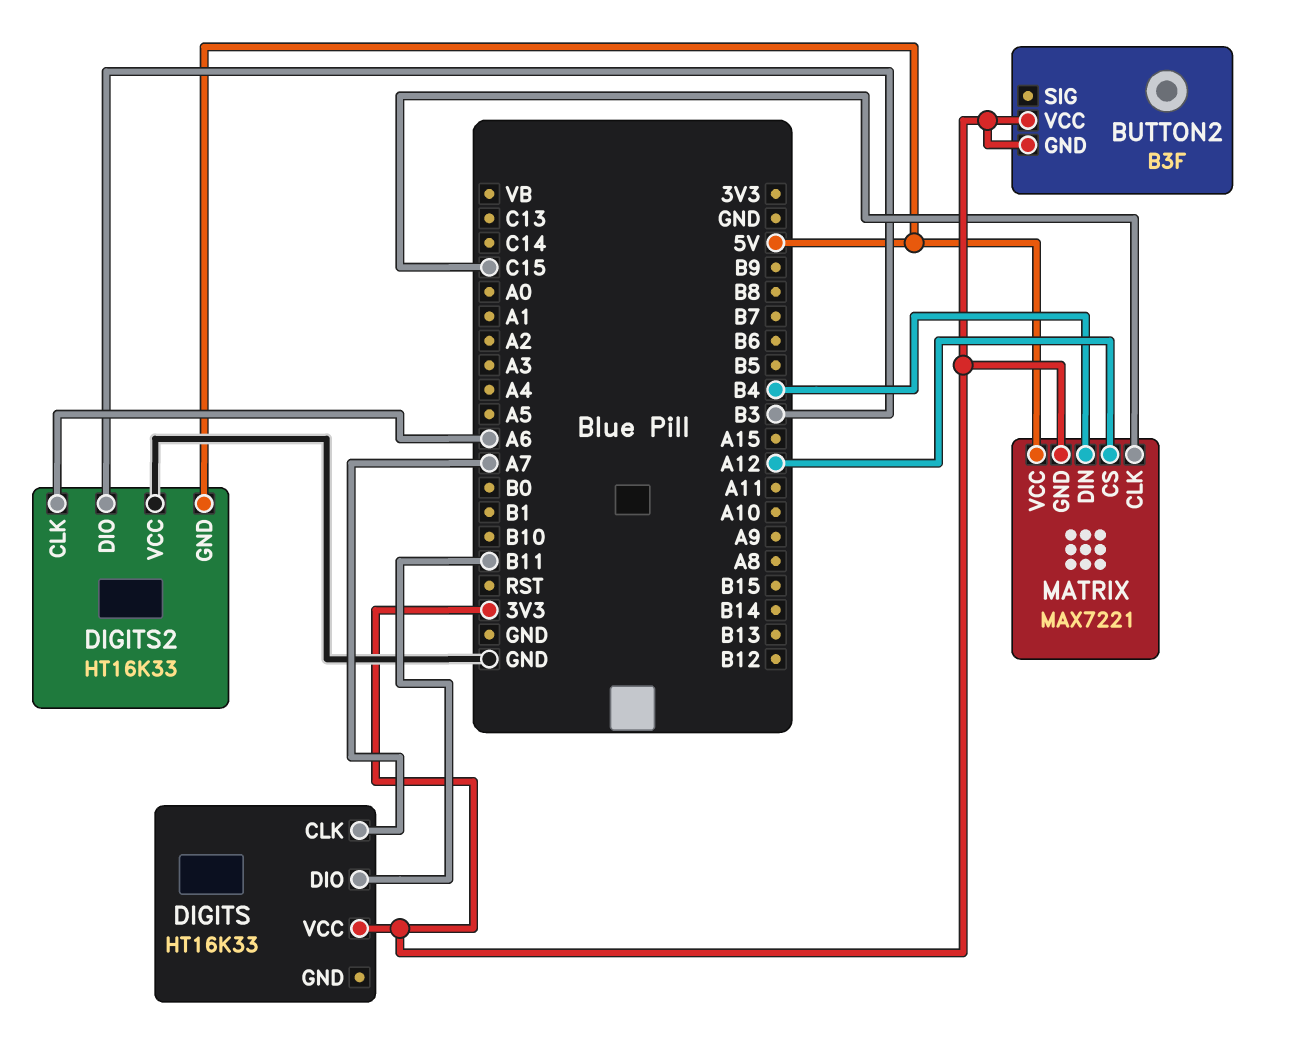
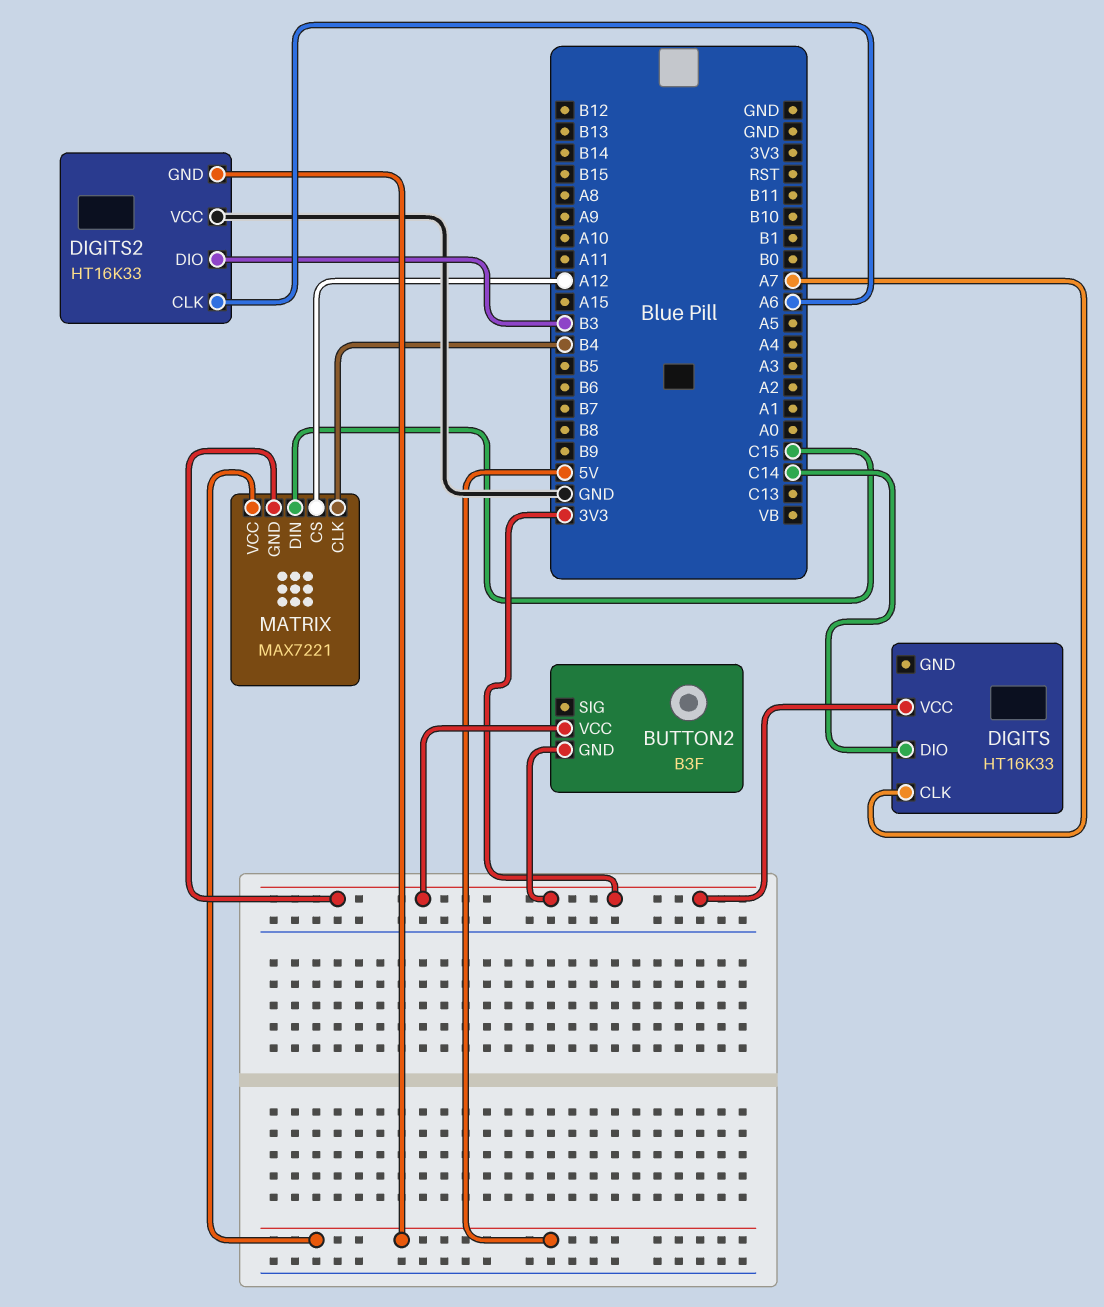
DIGITS pin DIO: B11 -> C14
MATRIX pin CLK: C15 -> B4
MATRIX pin DIN: B4 -> C15

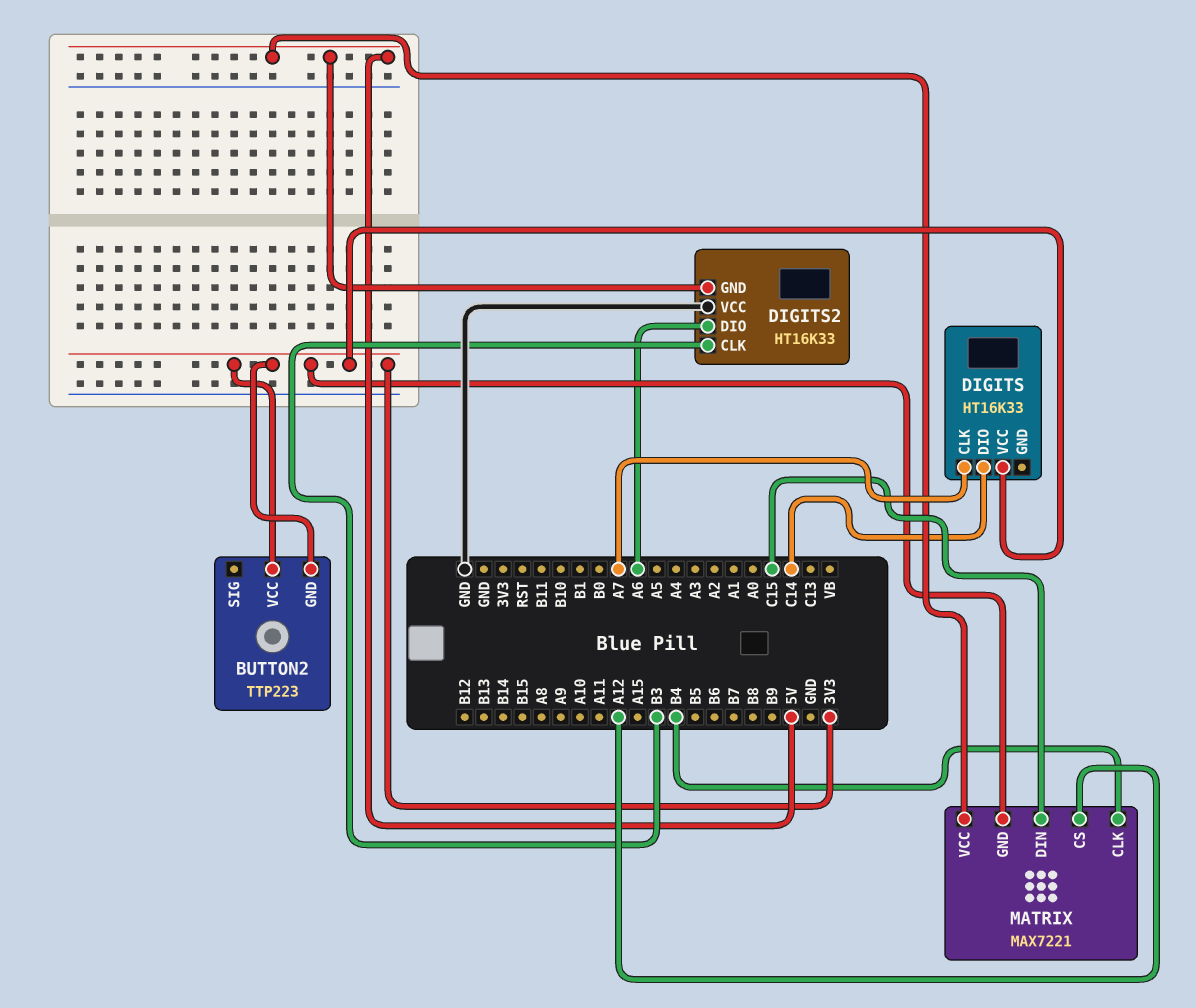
BUTTON2: B3F -> TTP223
DIGITS2 pin CLK: A6 -> B3
DIGITS2 pin DIO: B3 -> A6

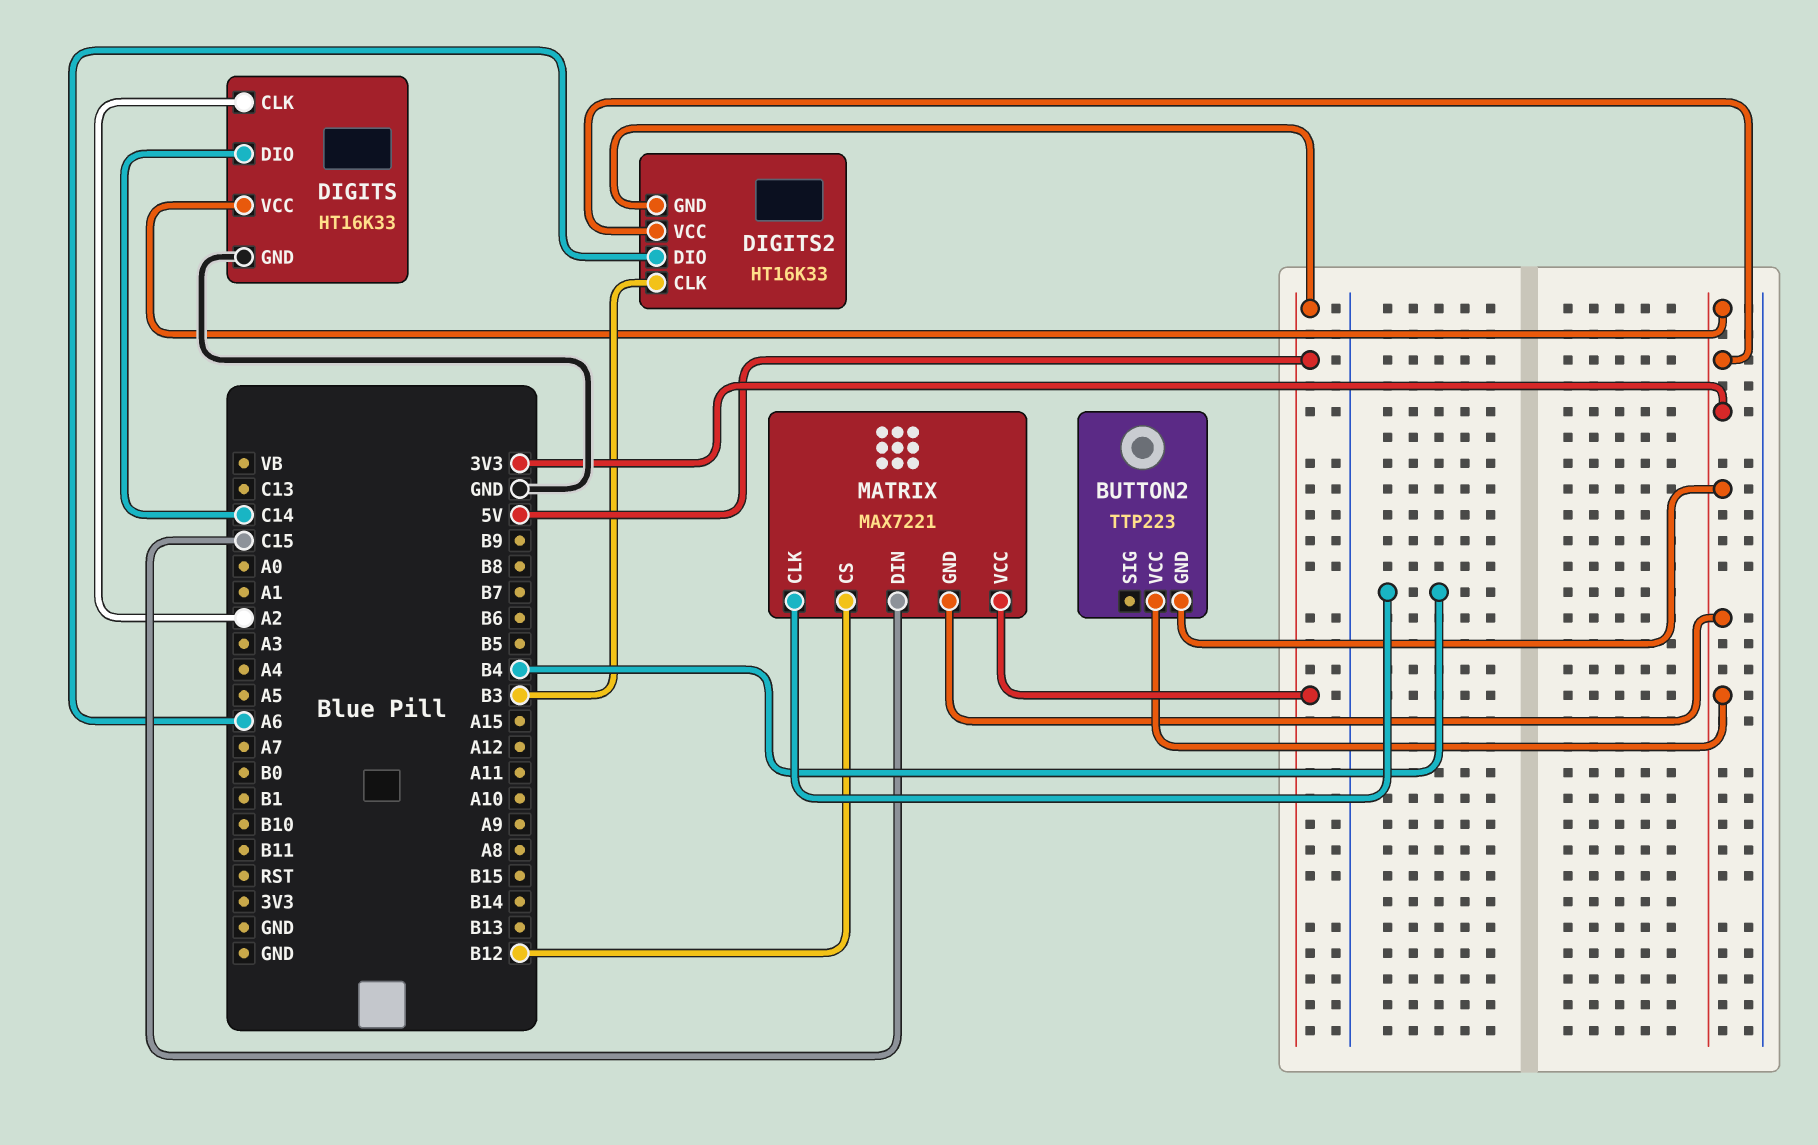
DIGITS pin CLK: A7 -> A2
DIGITS pin GND: none -> GND
DIGITS2 pin VCC: GND -> 3V3
MATRIX pin CS: A12 -> B12

